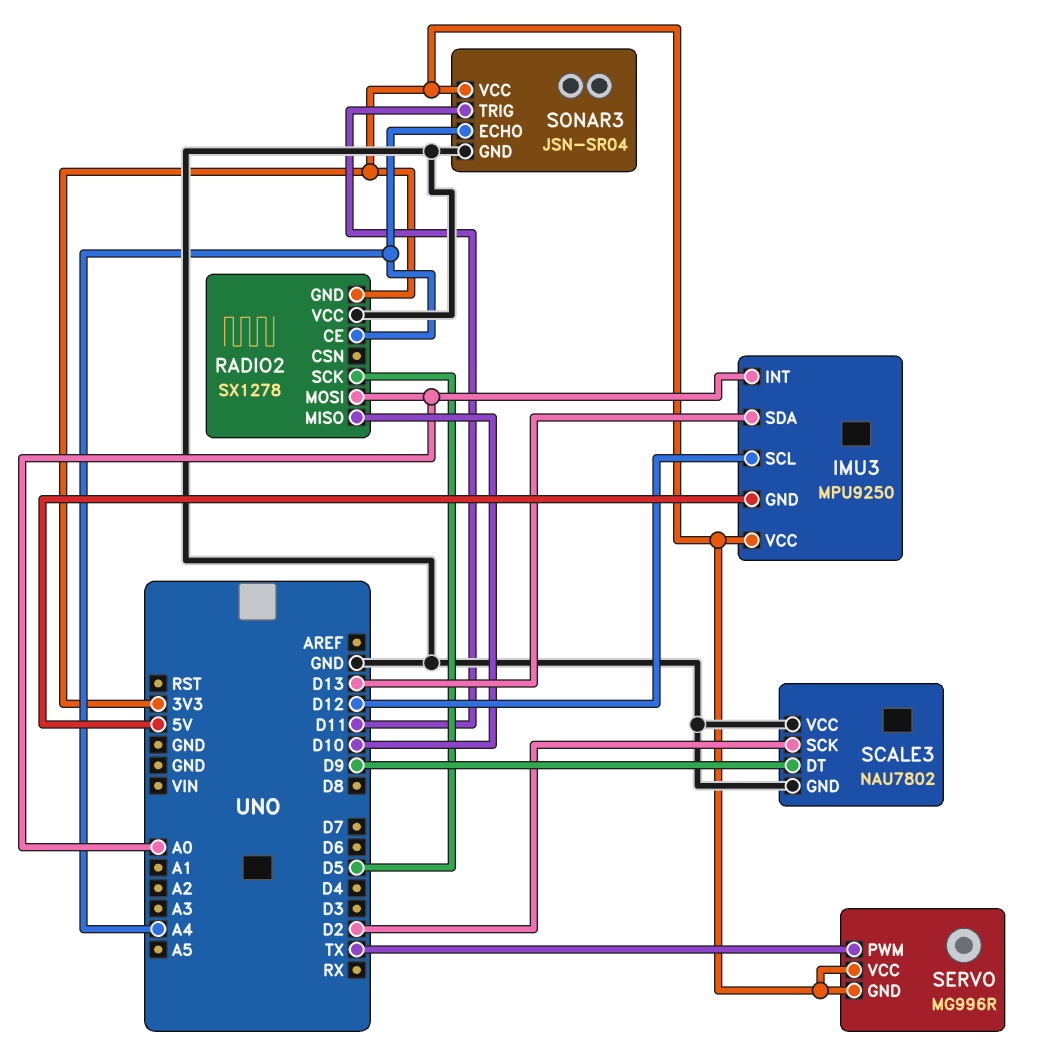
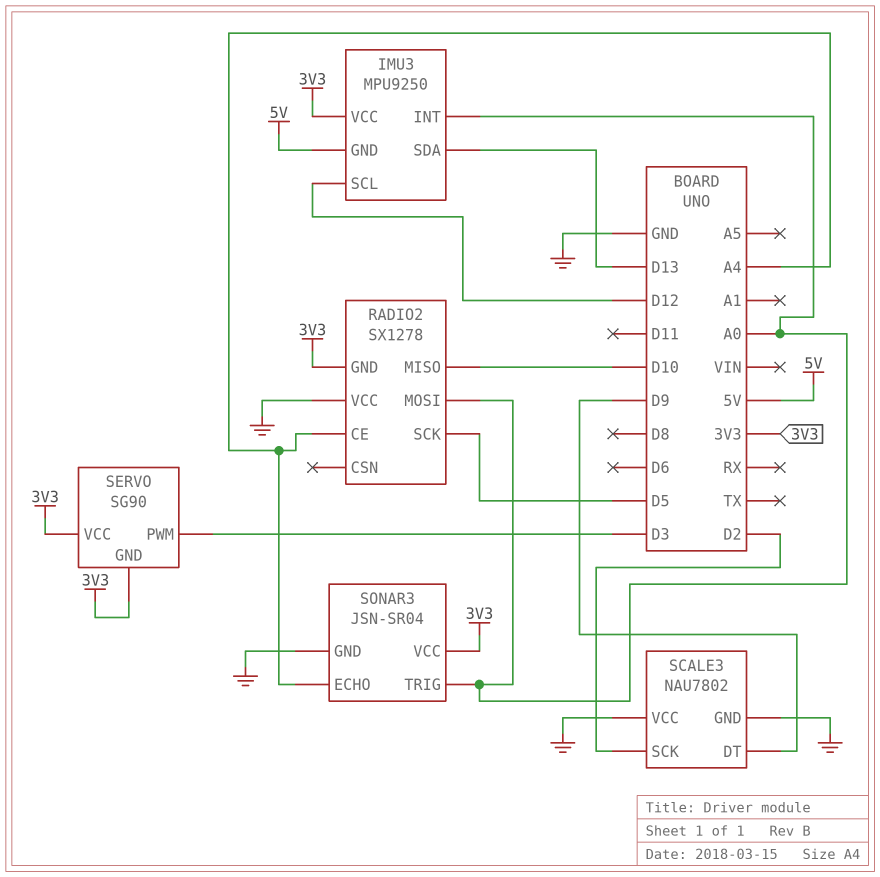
SERVO: MG996R -> SG90
SERVO pin PWM: TX -> D3
SONAR3 pin TRIG: D11 -> A0

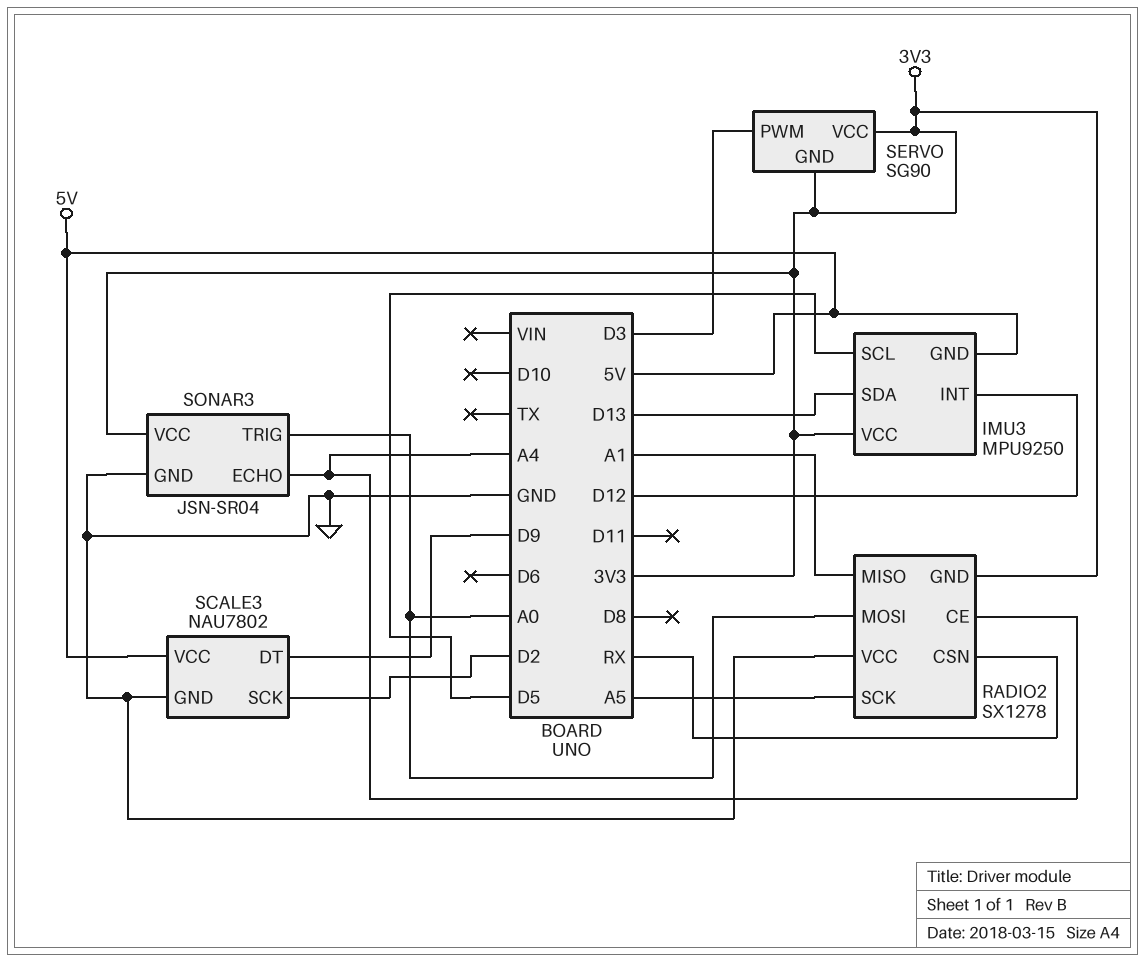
IMU3 pin INT: A0 -> D12
IMU3 pin SCL: D12 -> D5
RADIO2 pin CSN: none -> RX
RADIO2 pin MISO: D10 -> A1
RADIO2 pin SCK: D5 -> A5
SCALE3 pin VCC: GND -> 5V

